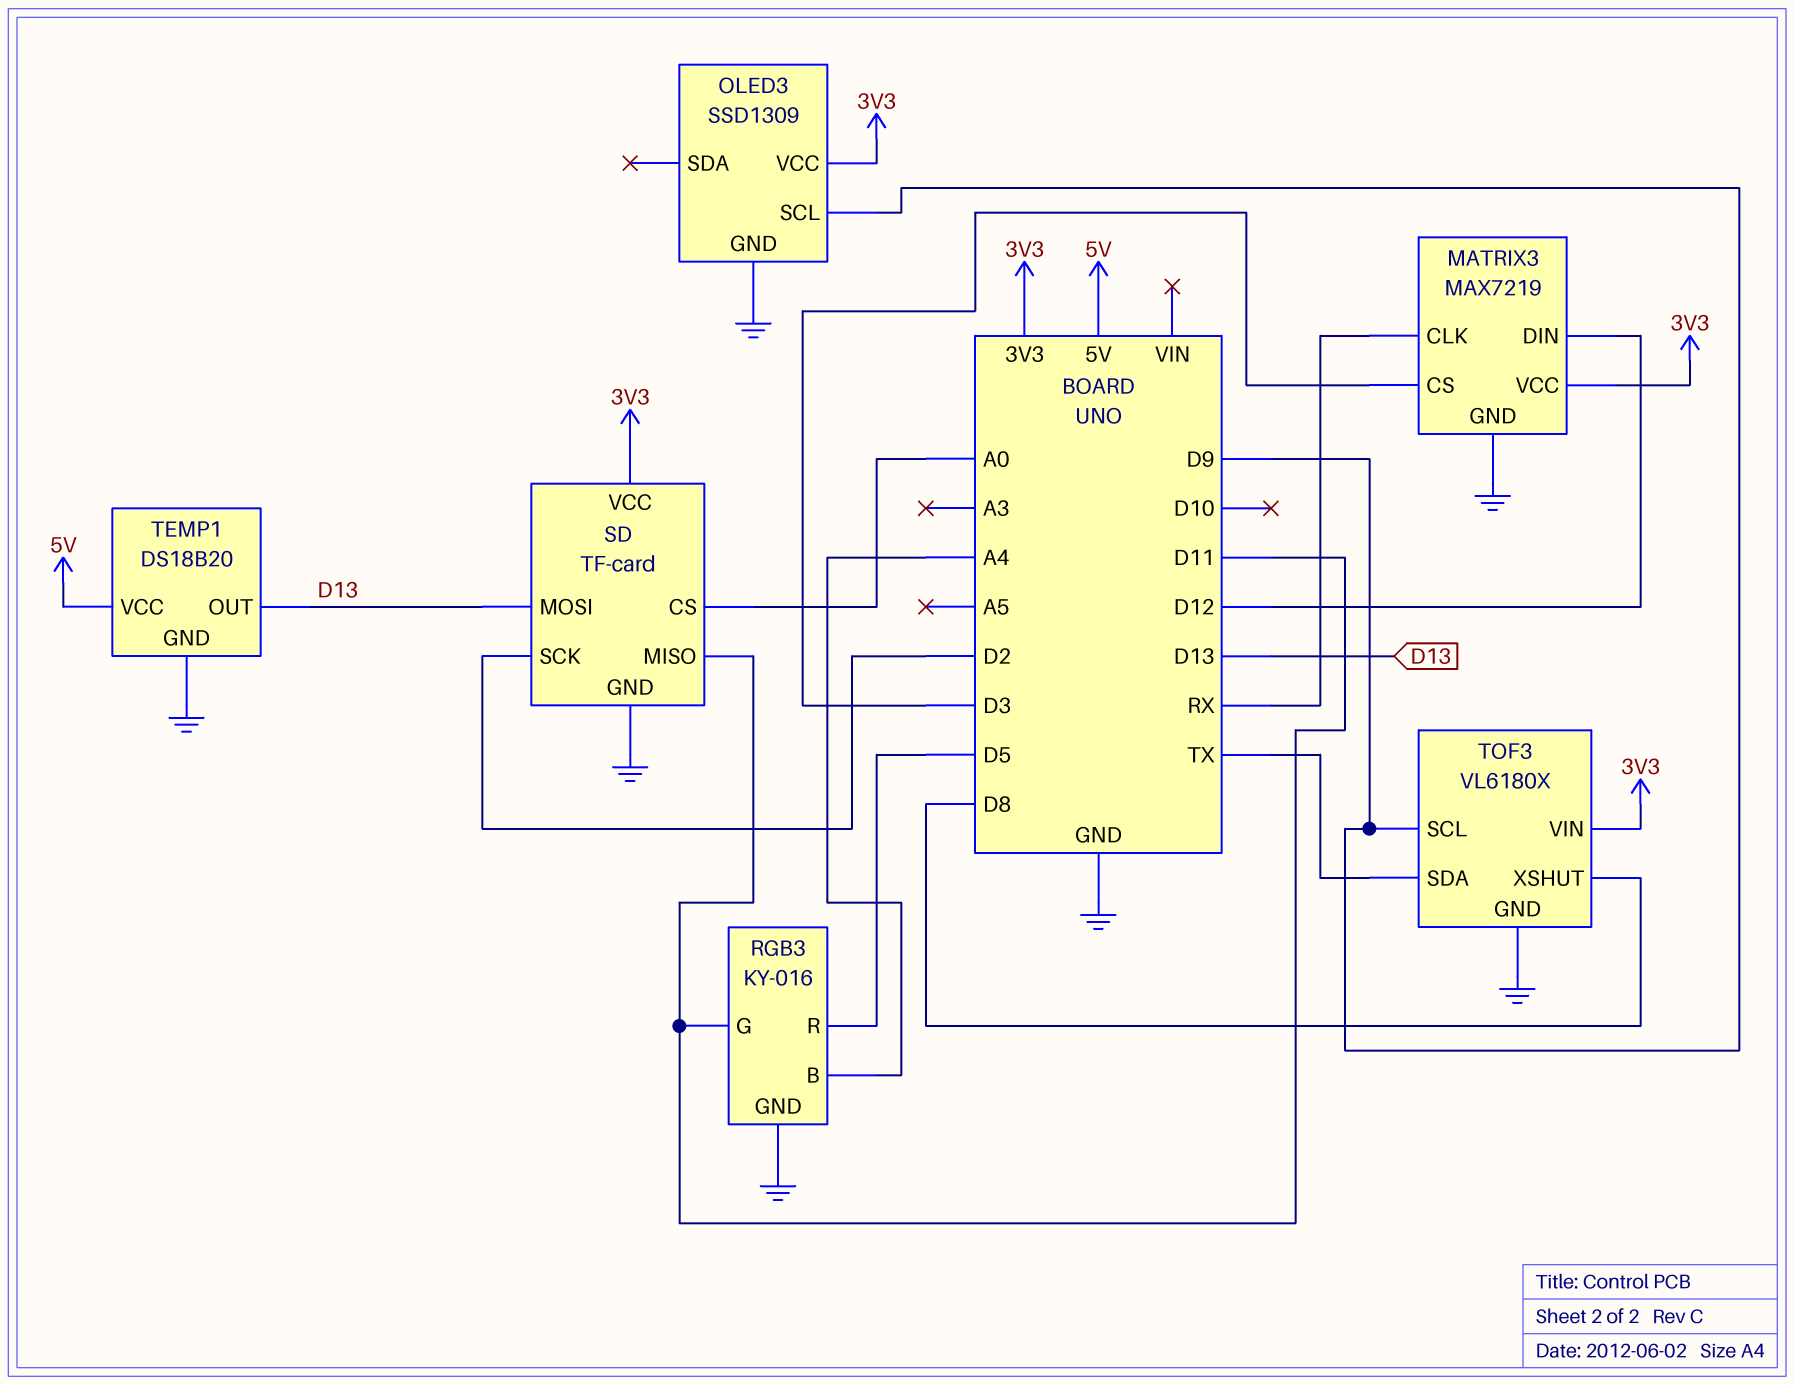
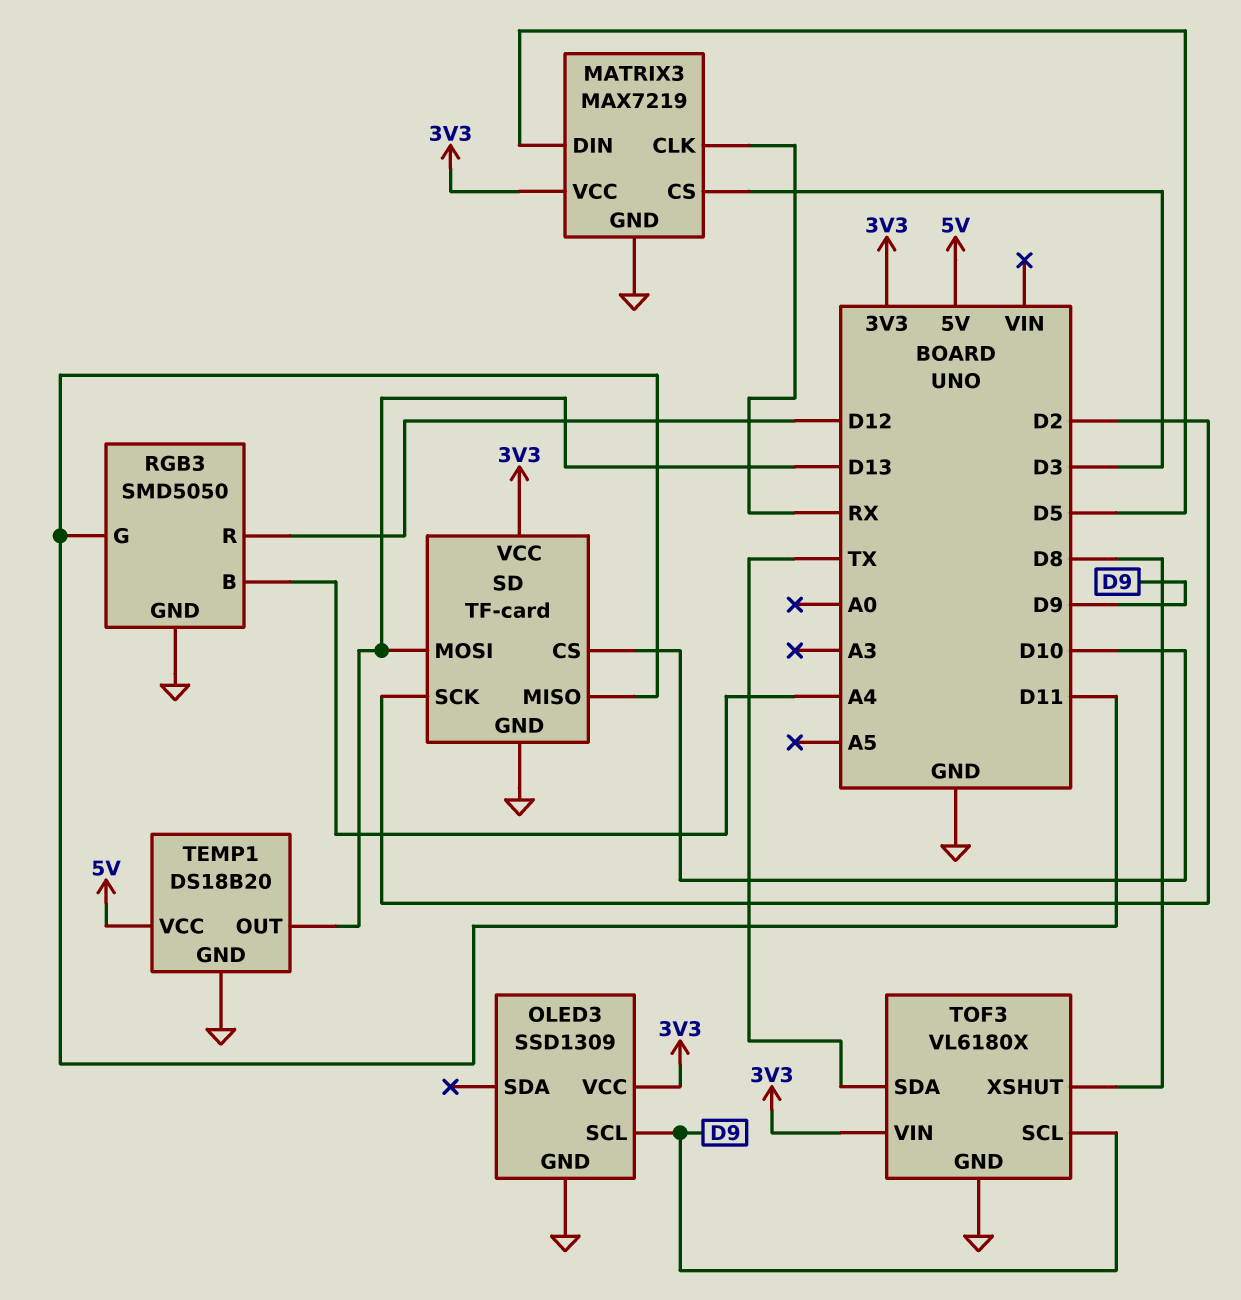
MATRIX3 pin DIN: D12 -> D5
RGB3: KY-016 -> SMD5050
RGB3 pin R: D5 -> D12
SD pin CS: A0 -> D10

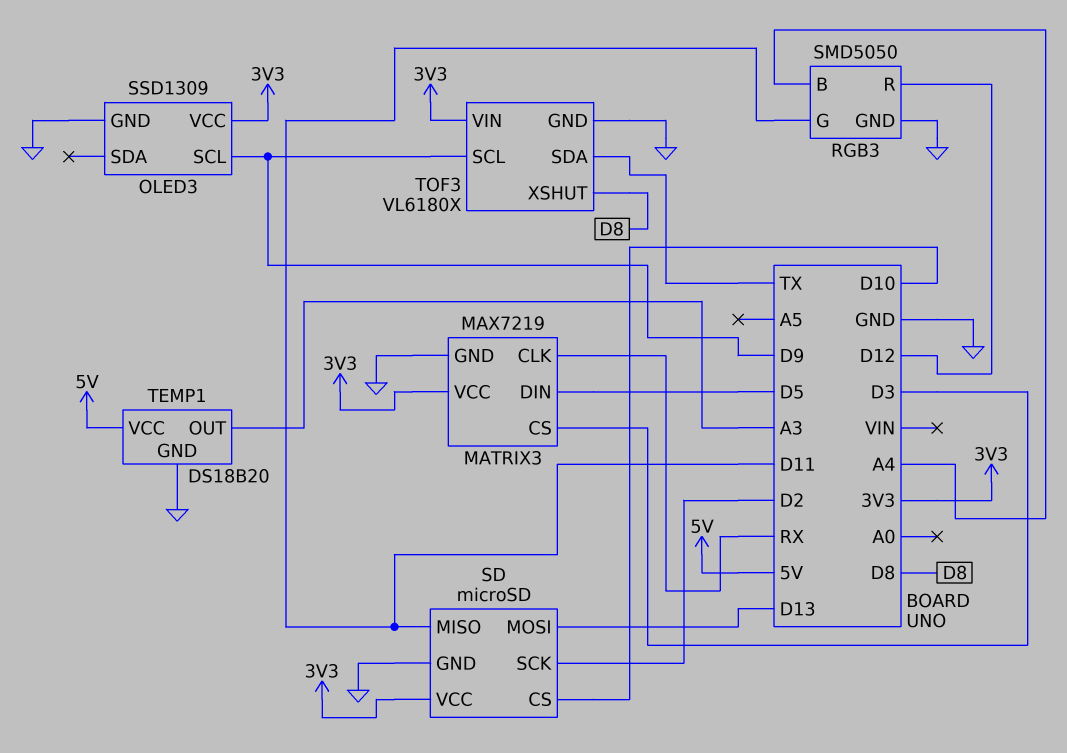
SD: TF-card -> microSD
TEMP1 pin OUT: D13 -> A3

